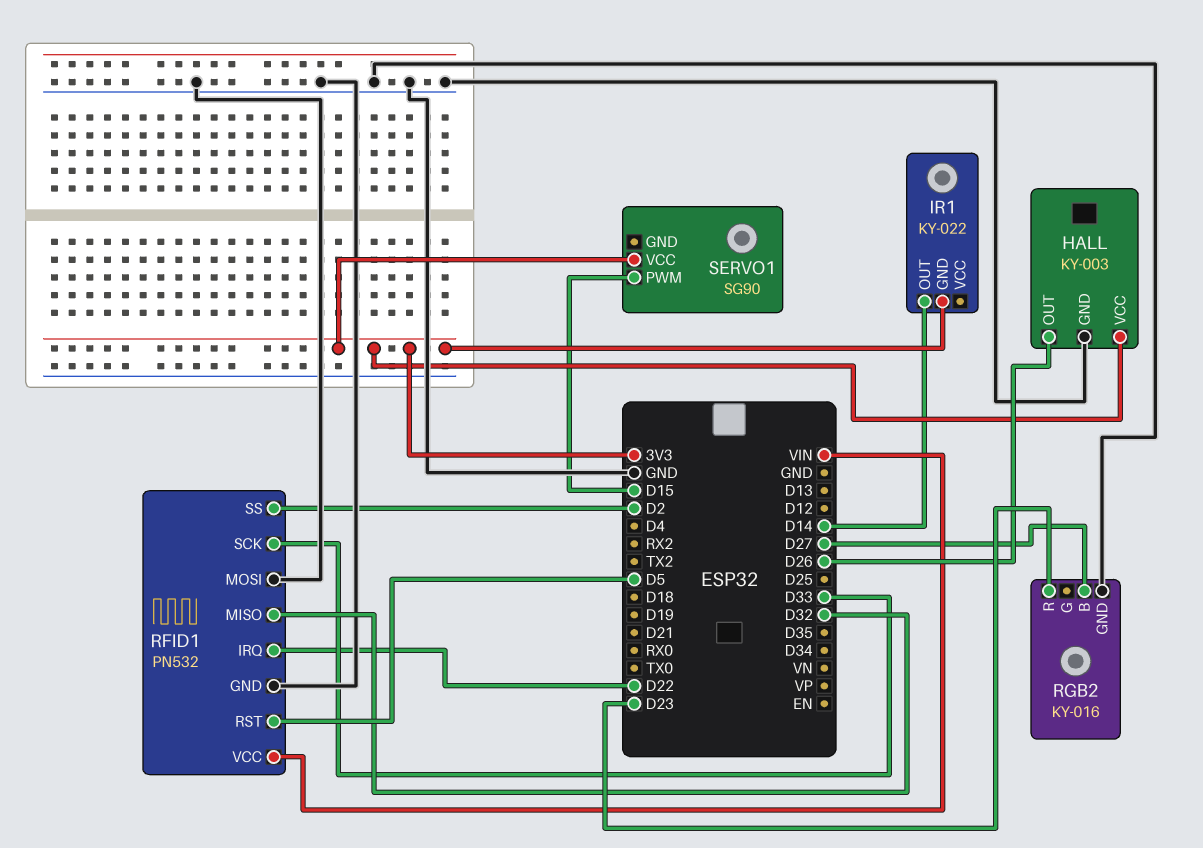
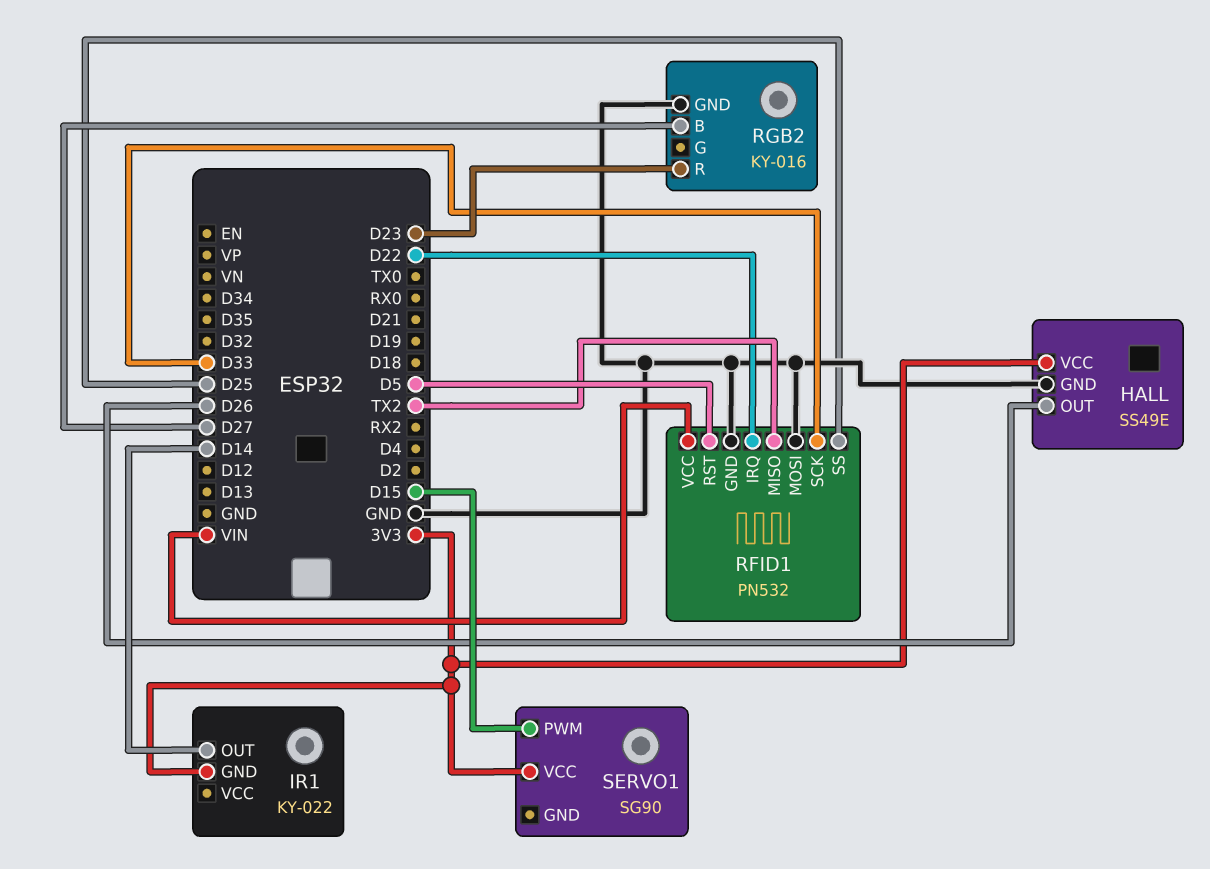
HALL: KY-003 -> SS49E
RFID1 pin MISO: D32 -> TX2
RFID1 pin SS: D2 -> D25

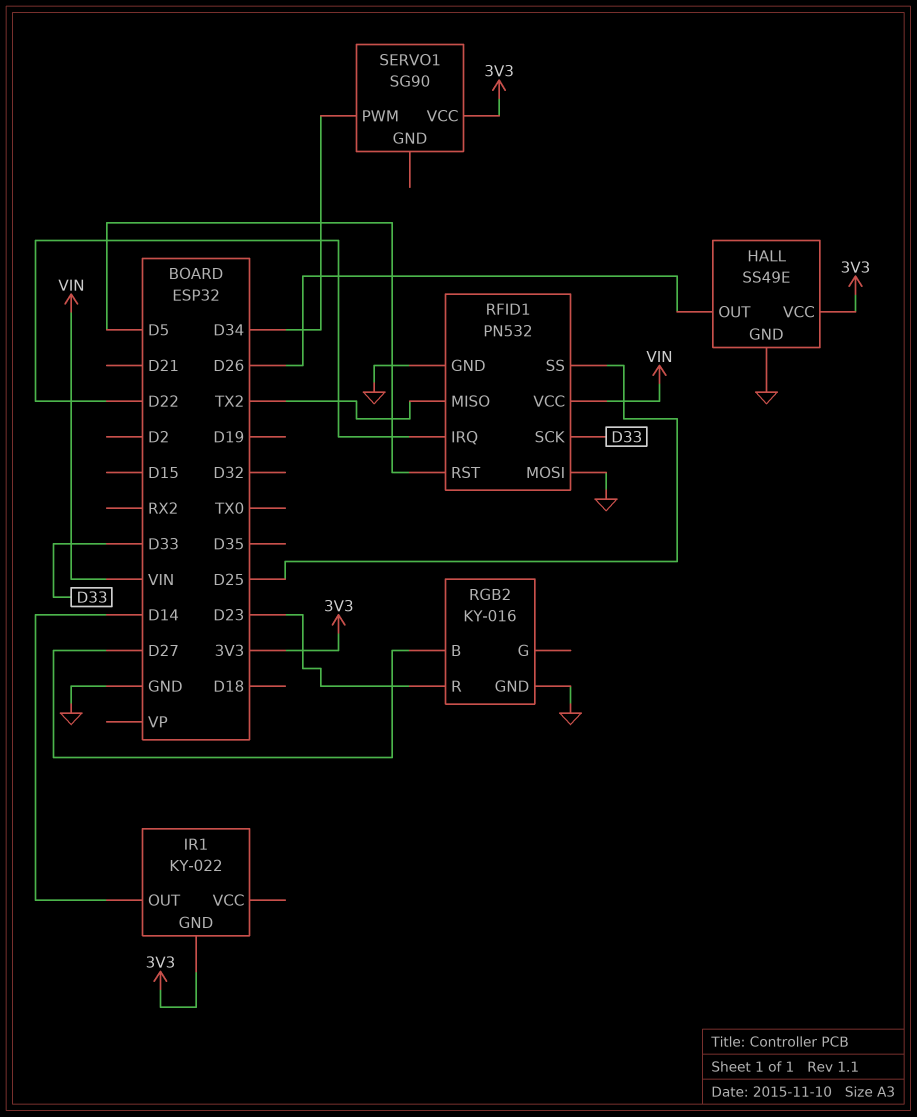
SERVO1 pin PWM: D15 -> D34

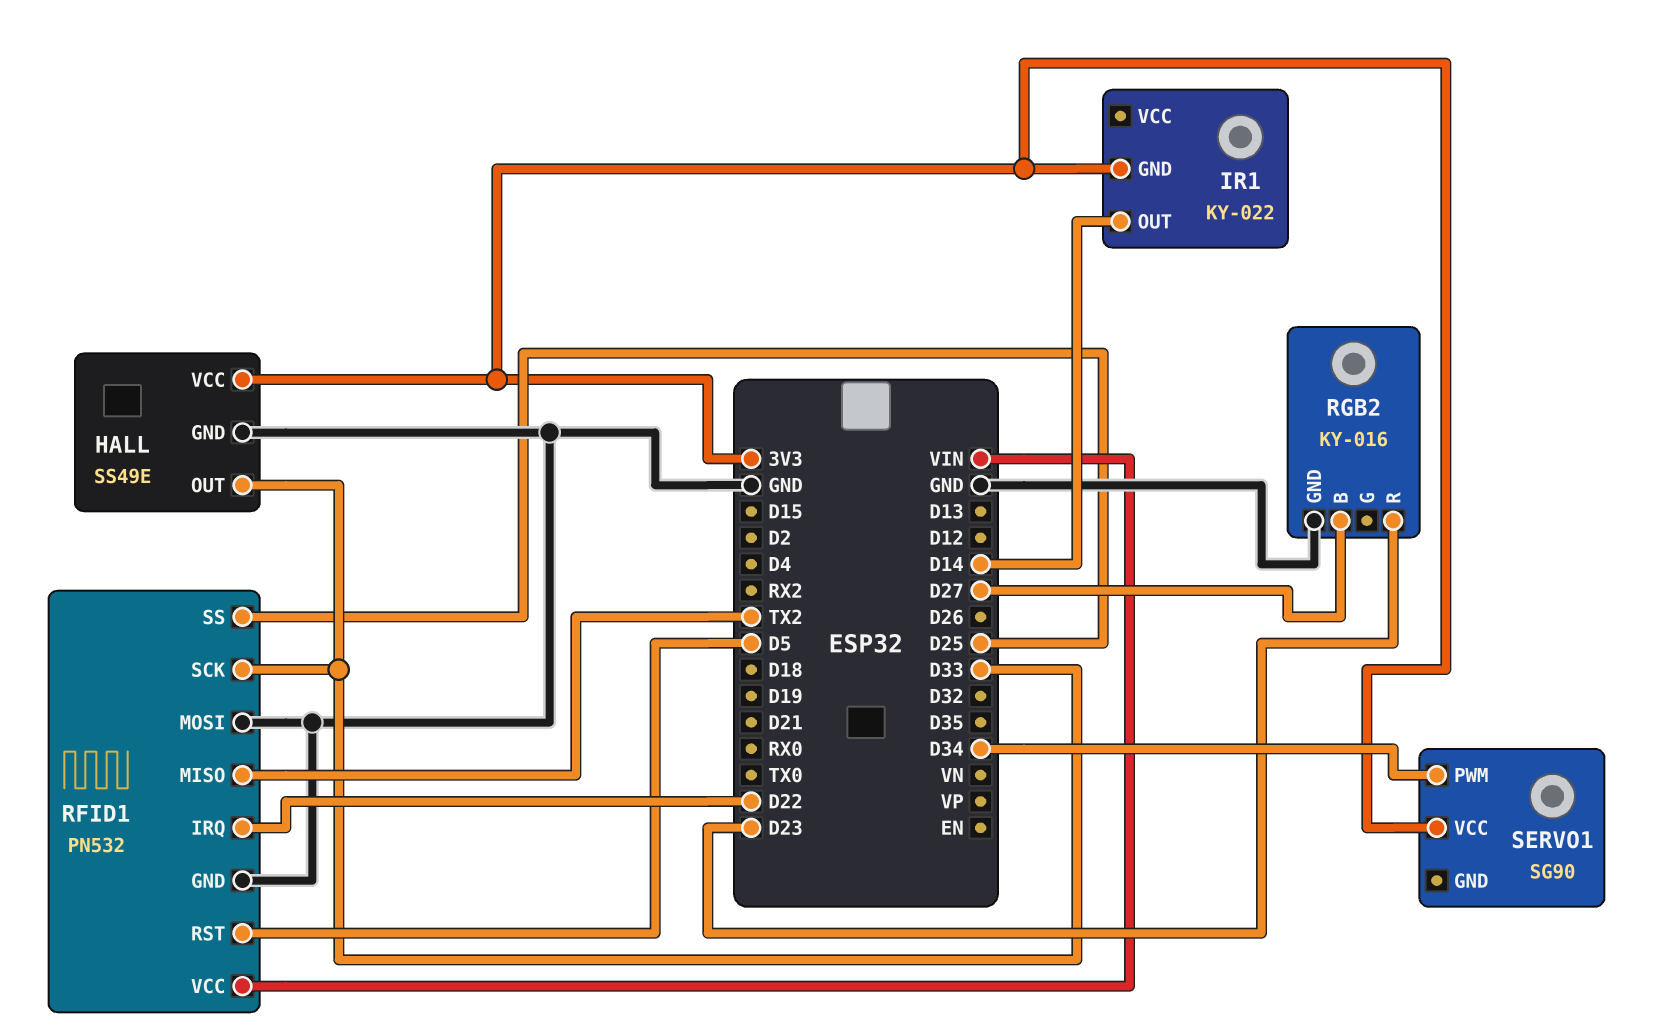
HALL pin OUT: D26 -> D33

